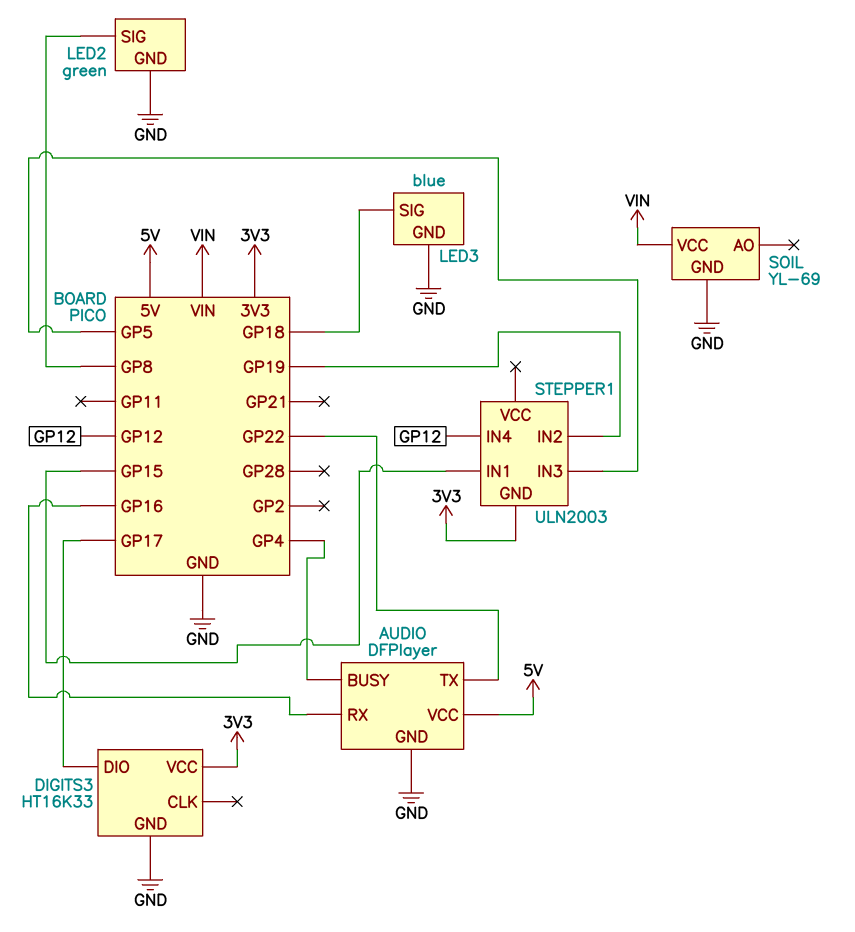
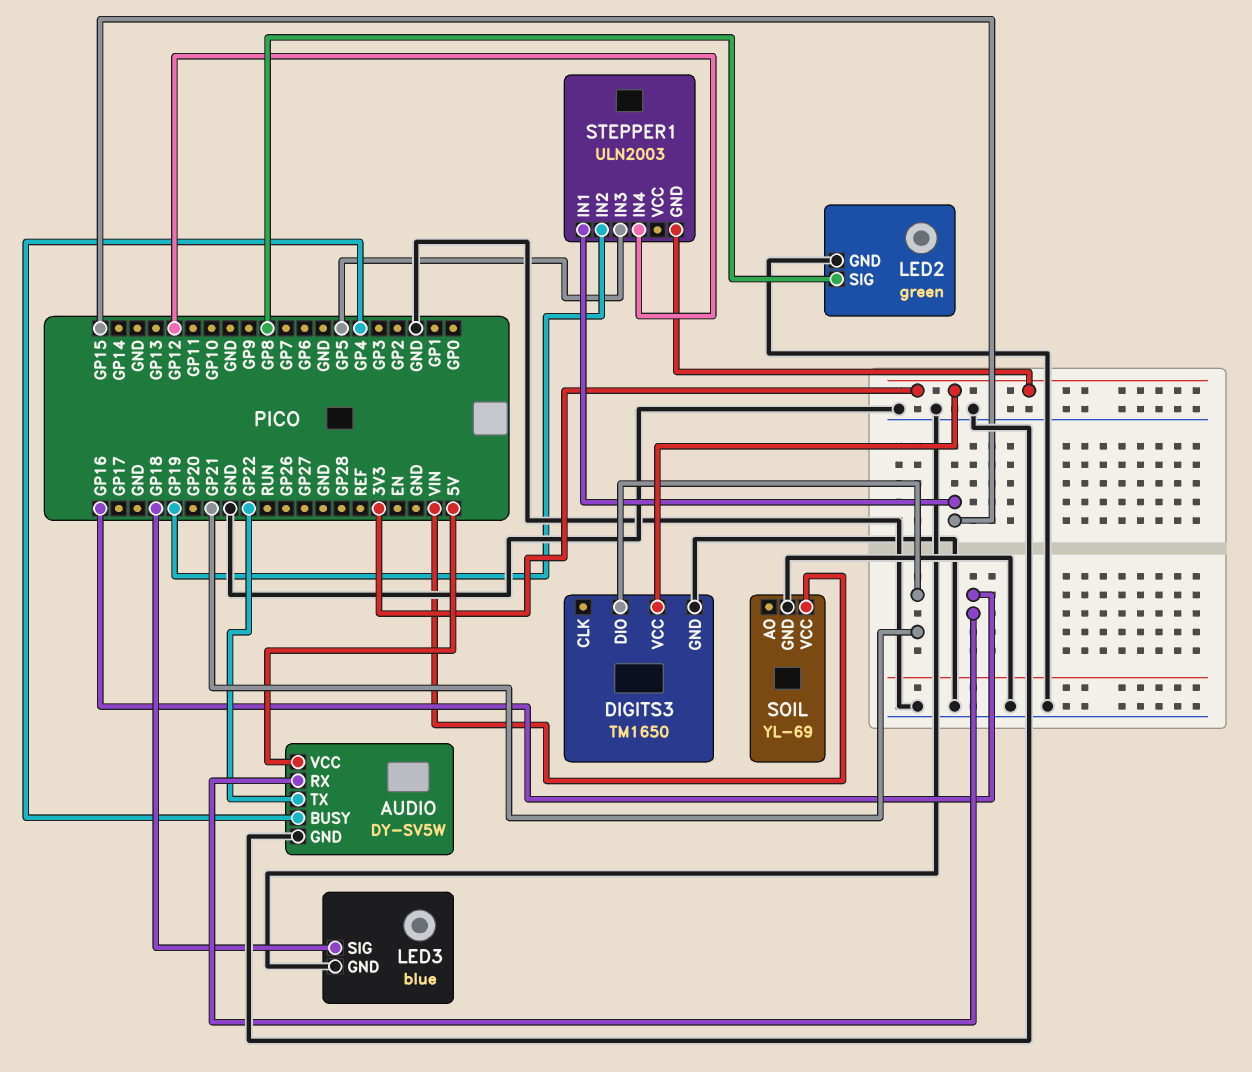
AUDIO: DFPlayer -> DY-SV5W
DIGITS3: HT16K33 -> TM1650
DIGITS3 pin DIO: GP17 -> GP21

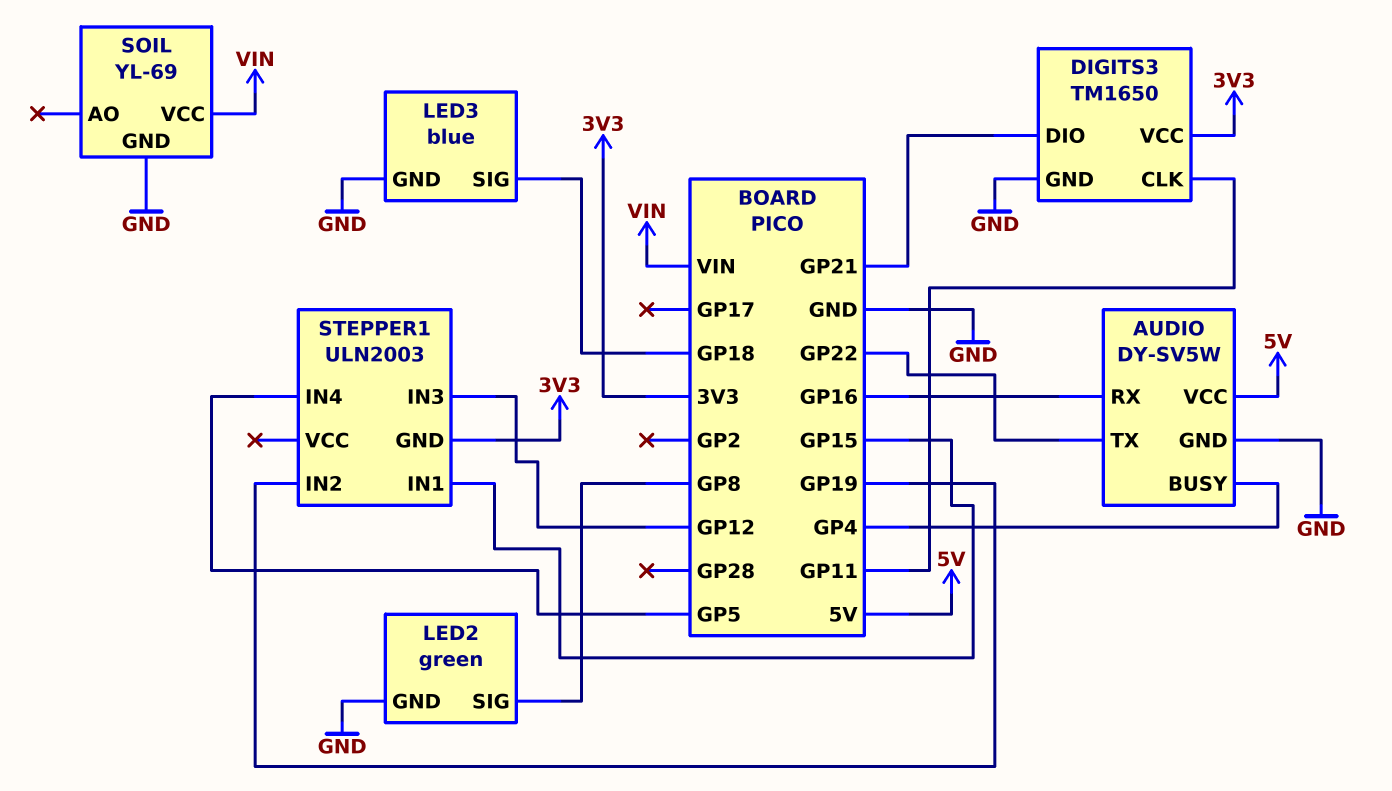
DIGITS3 pin CLK: none -> GP11
STEPPER1 pin IN3: GP5 -> GP12
STEPPER1 pin IN4: GP12 -> GP5

